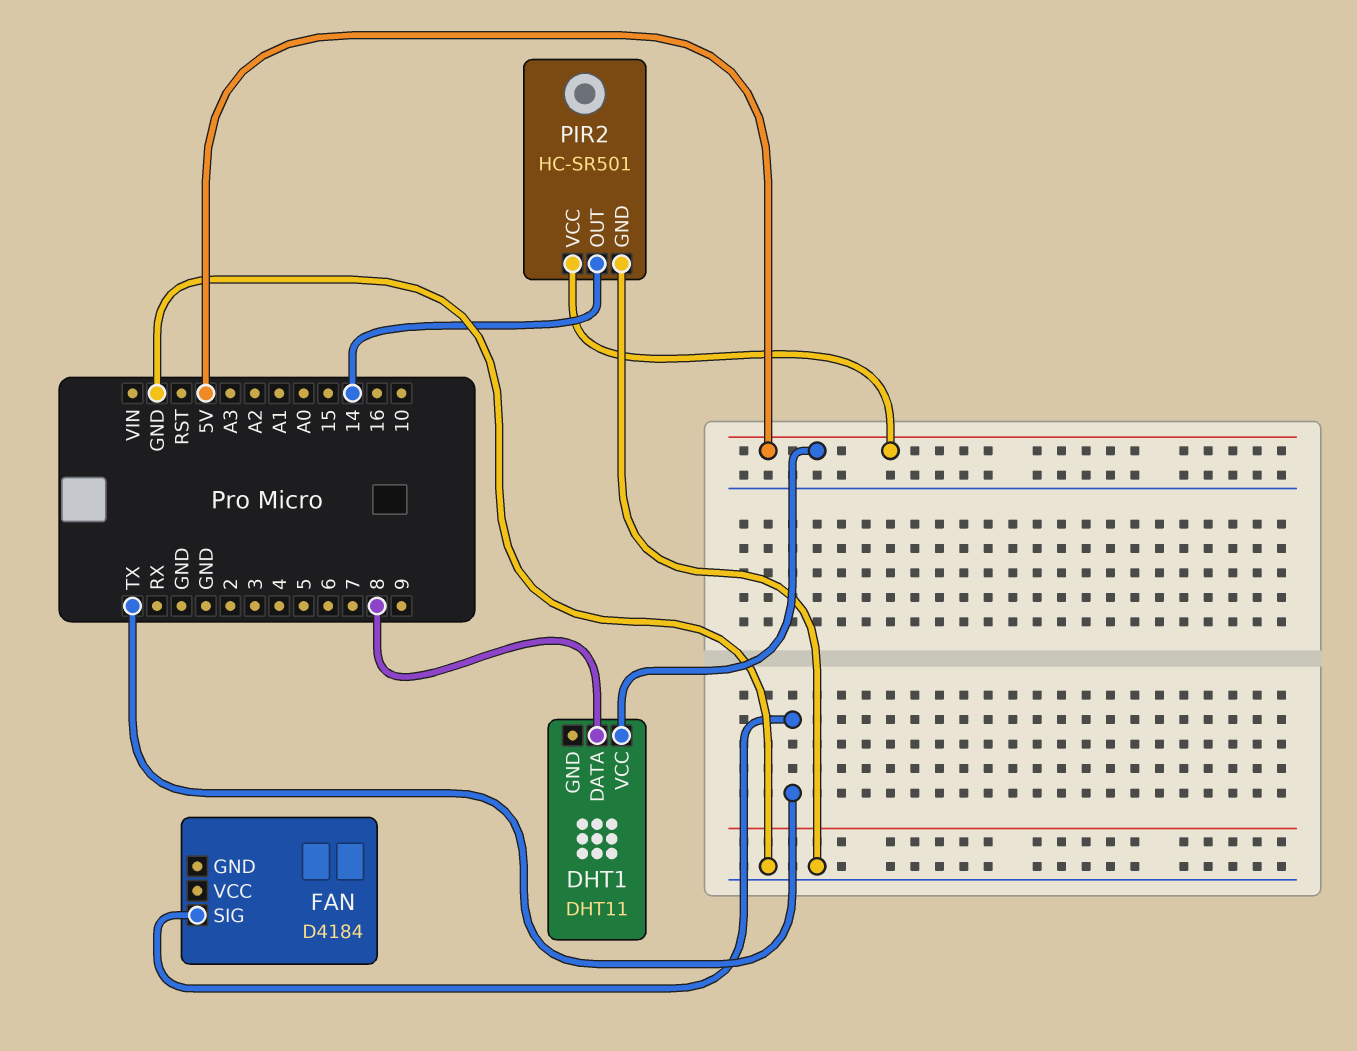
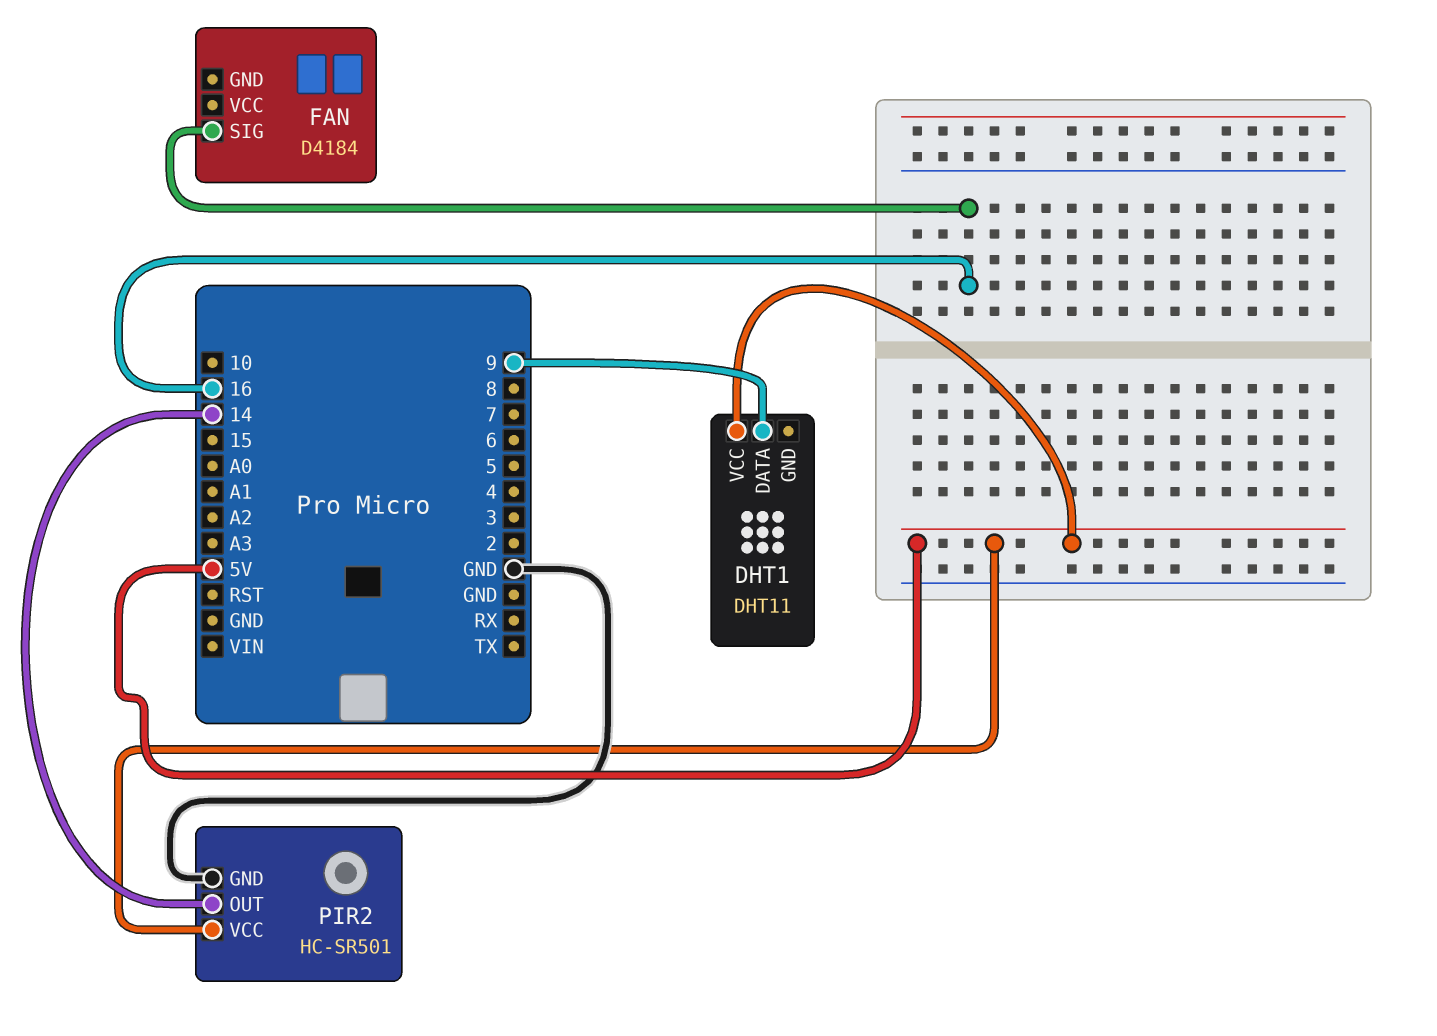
DHT1 pin DATA: 8 -> 9
FAN pin SIG: TX -> 16

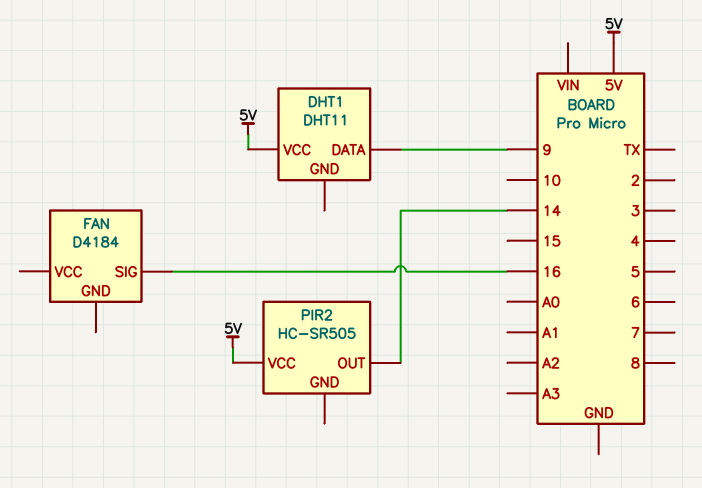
PIR2: HC-SR501 -> HC-SR505
PIR2 pin GND: GND -> none

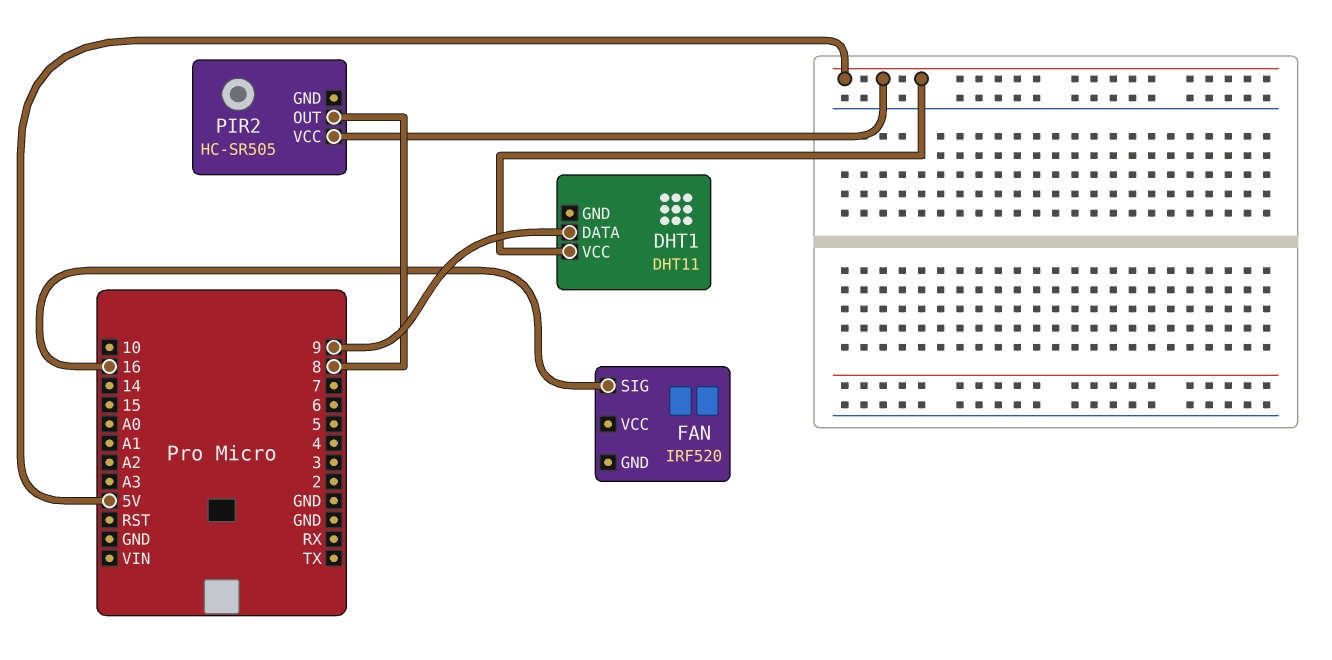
FAN: D4184 -> IRF520
PIR2 pin OUT: 14 -> 8

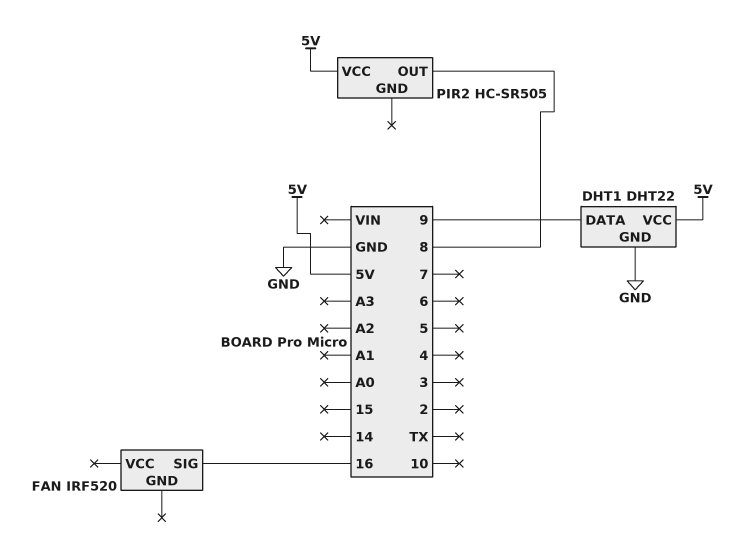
DHT1: DHT11 -> DHT22
DHT1 pin GND: none -> GND

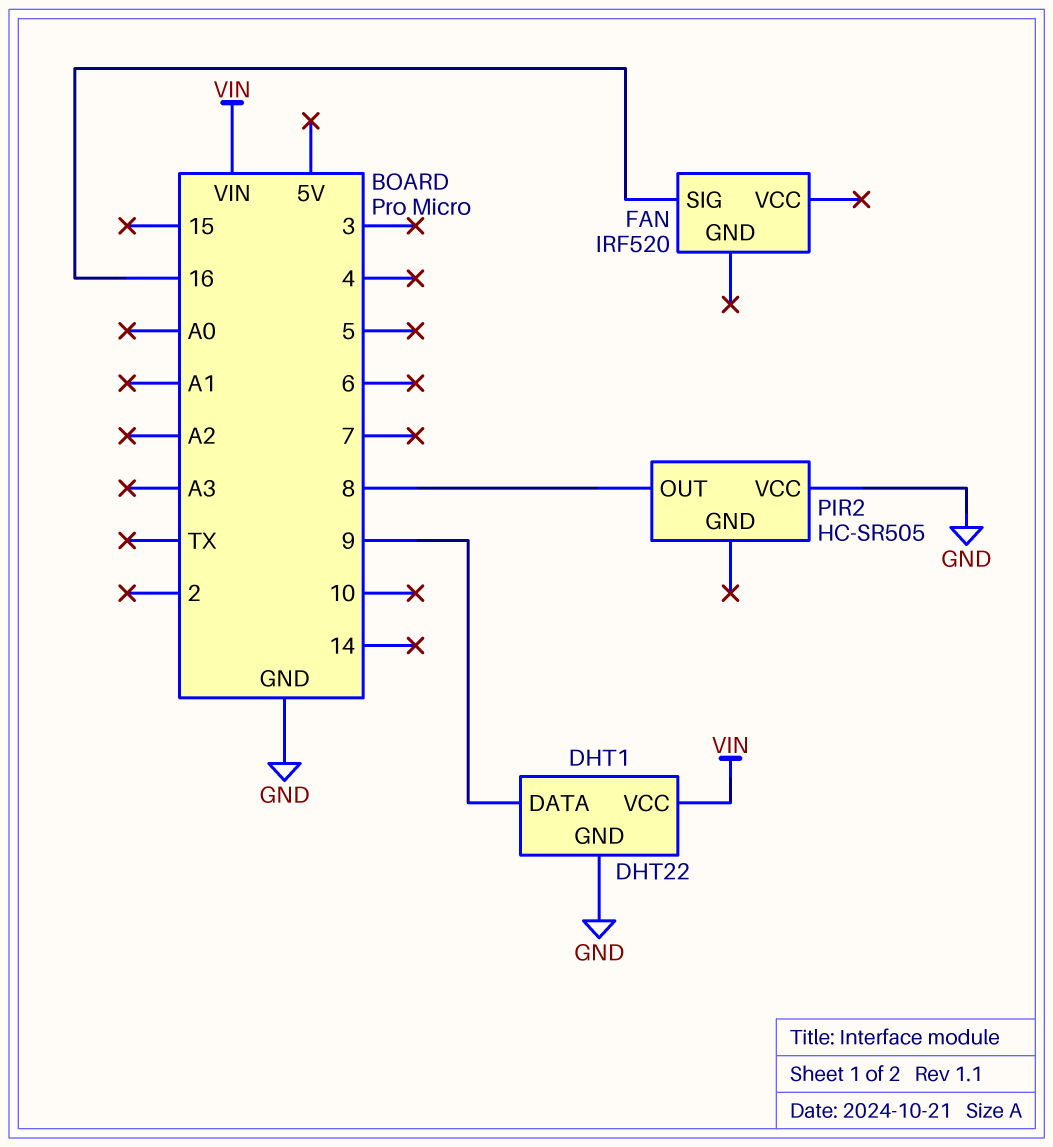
DHT1 pin VCC: 5V -> VIN
PIR2 pin VCC: 5V -> GND

